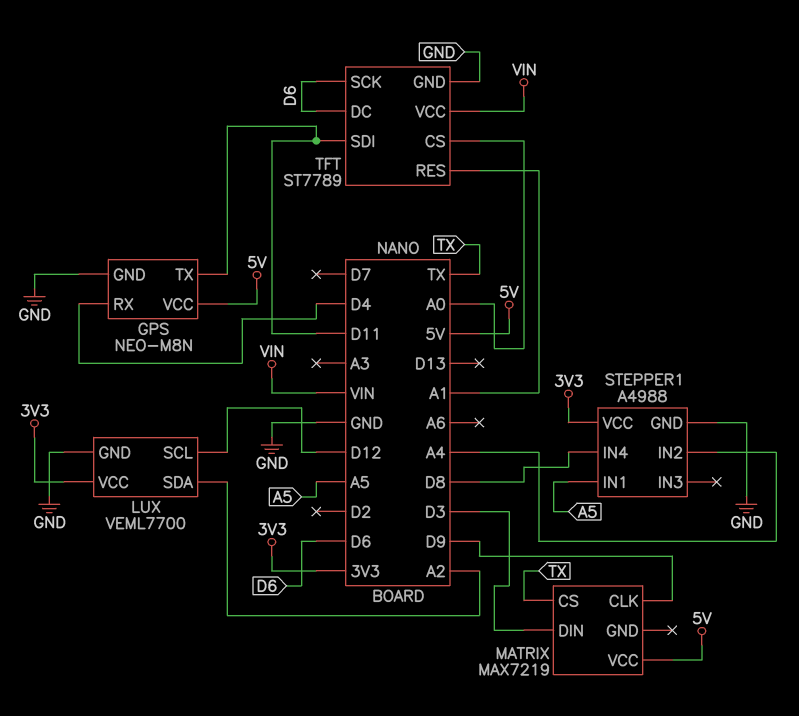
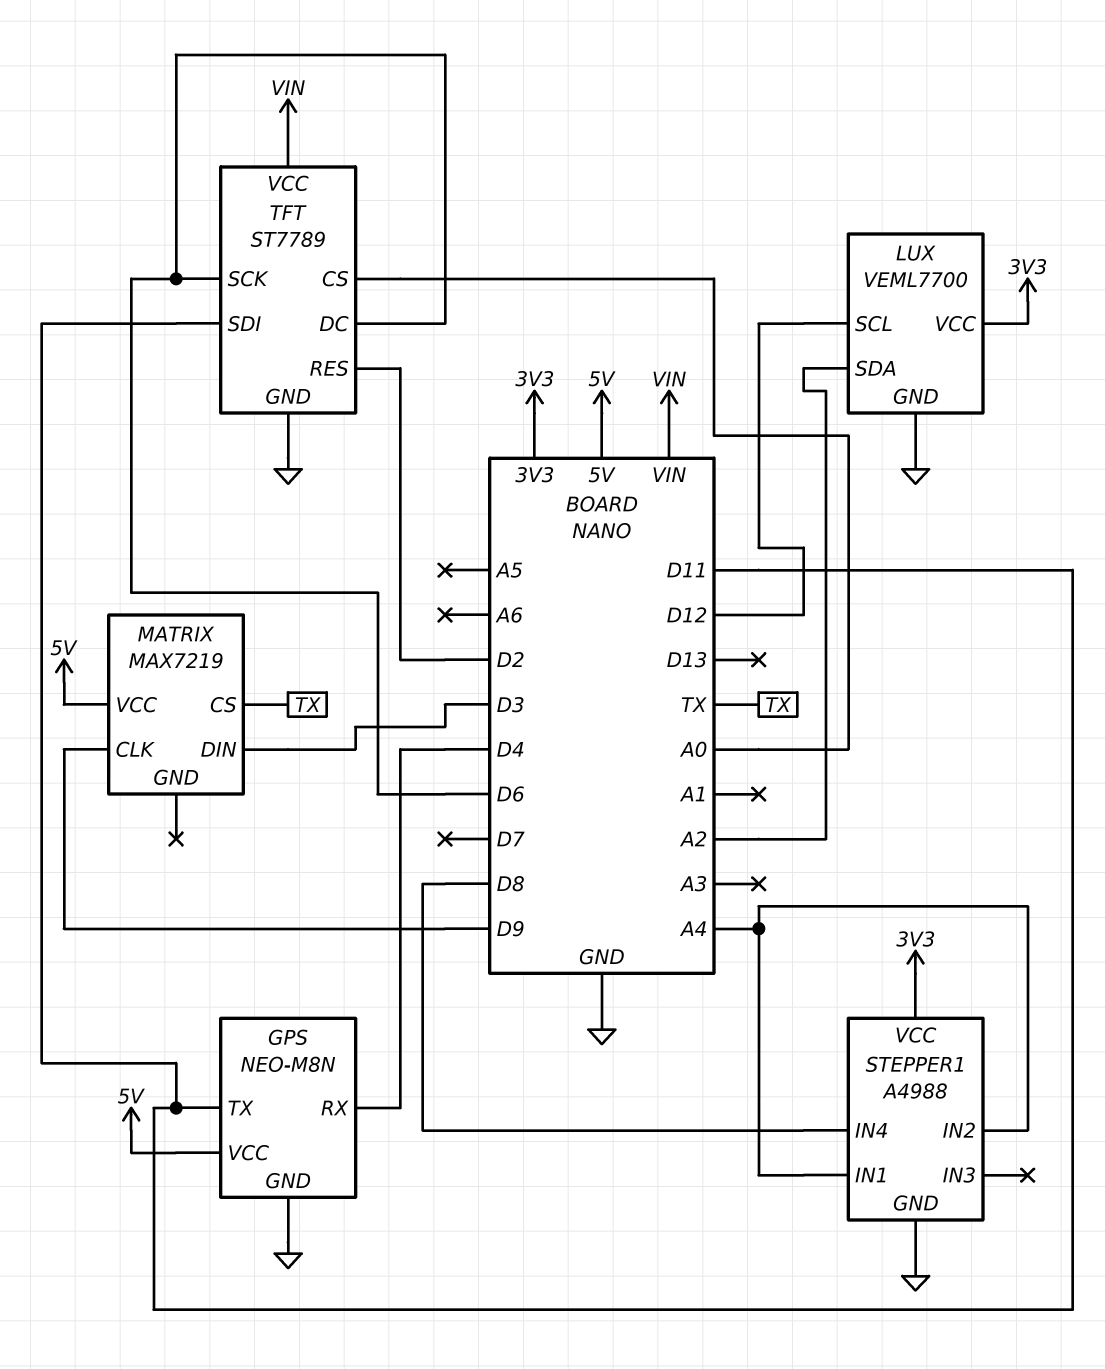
STEPPER1 pin IN1: A5 -> A4
TFT pin RES: A1 -> D2

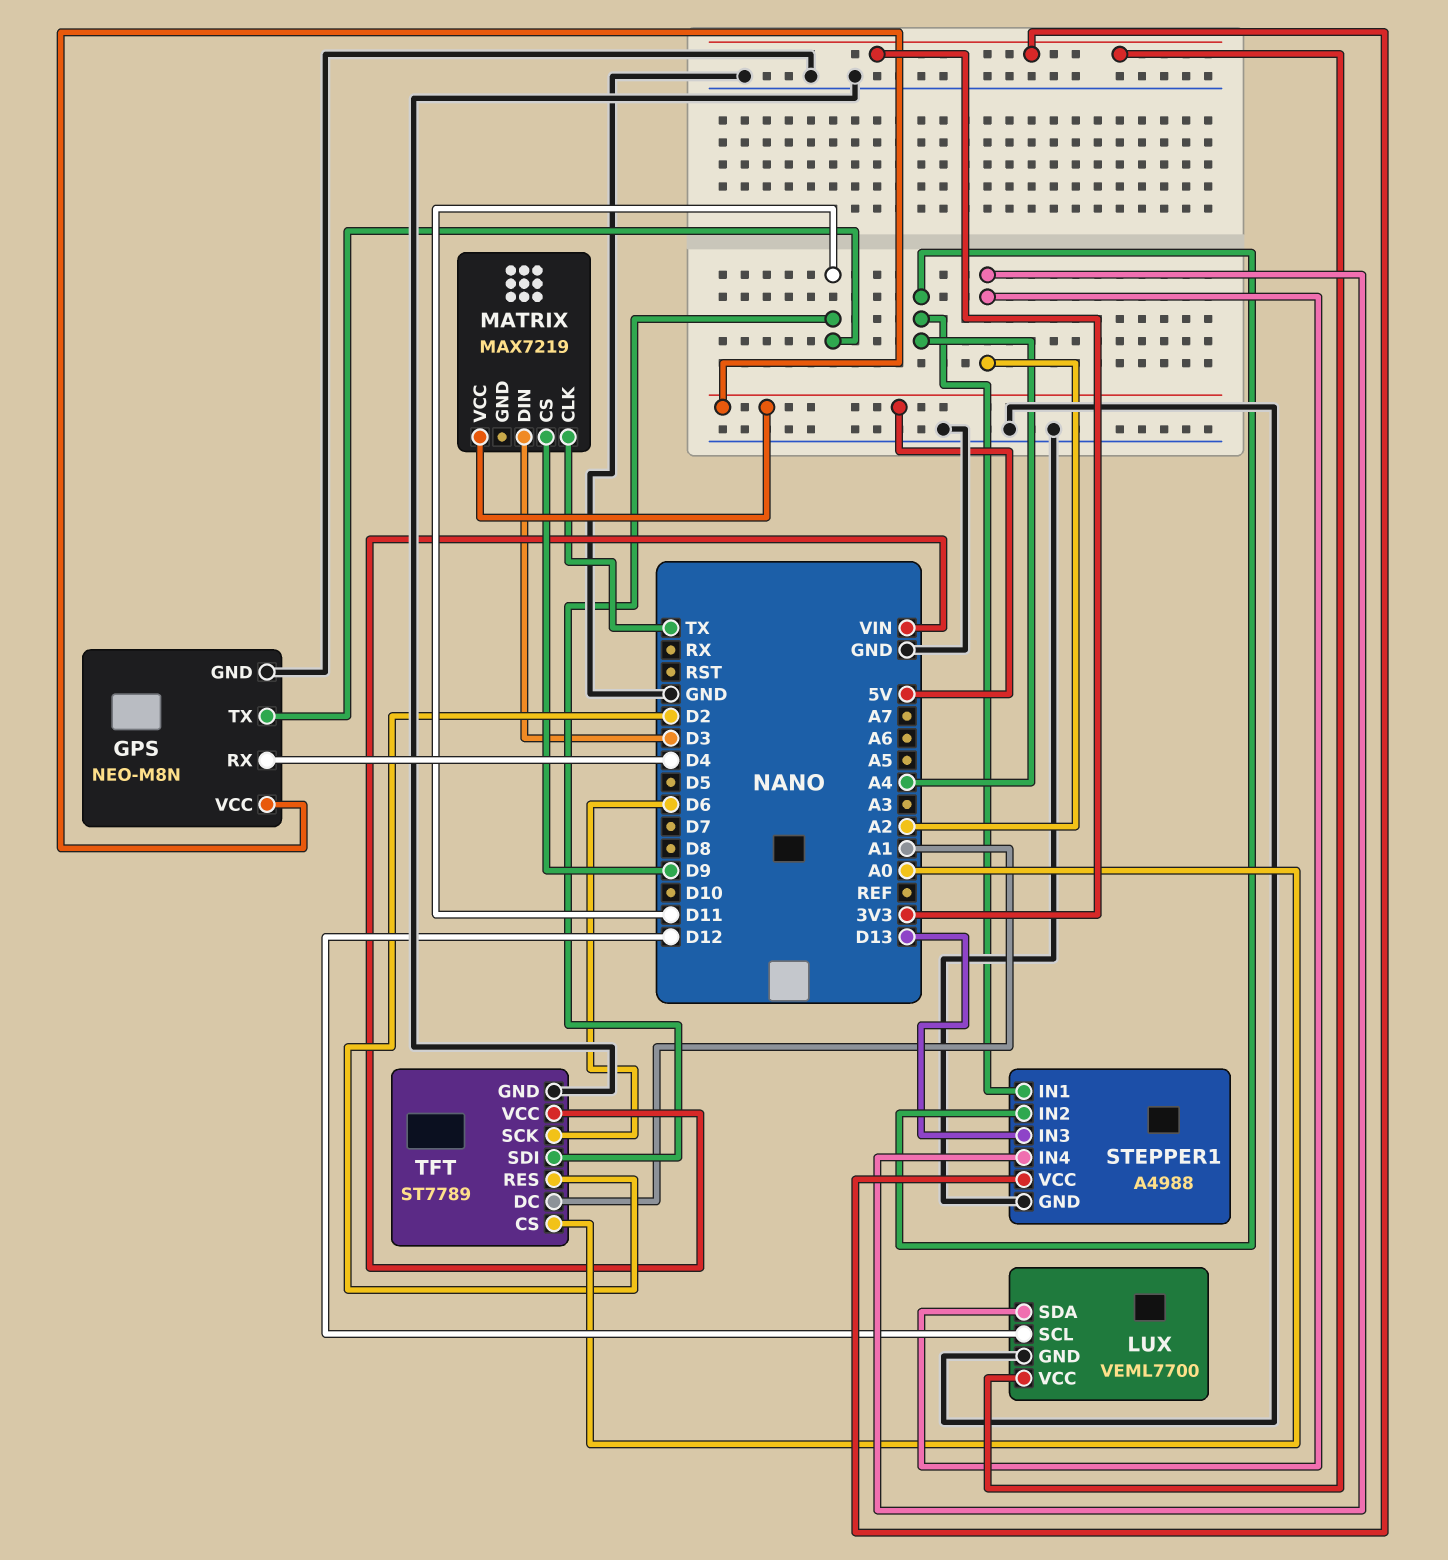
MATRIX pin CLK: D9 -> TX
MATRIX pin CS: TX -> D9
STEPPER1 pin IN3: none -> D13
STEPPER1 pin IN4: D8 -> A2
TFT pin DC: D6 -> A1

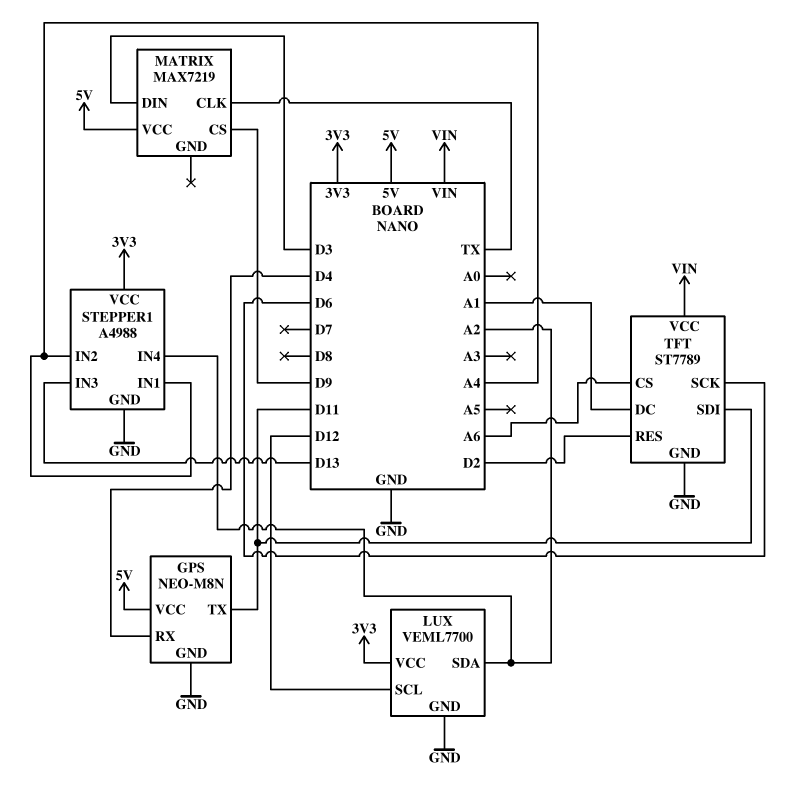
TFT pin CS: A0 -> A6

